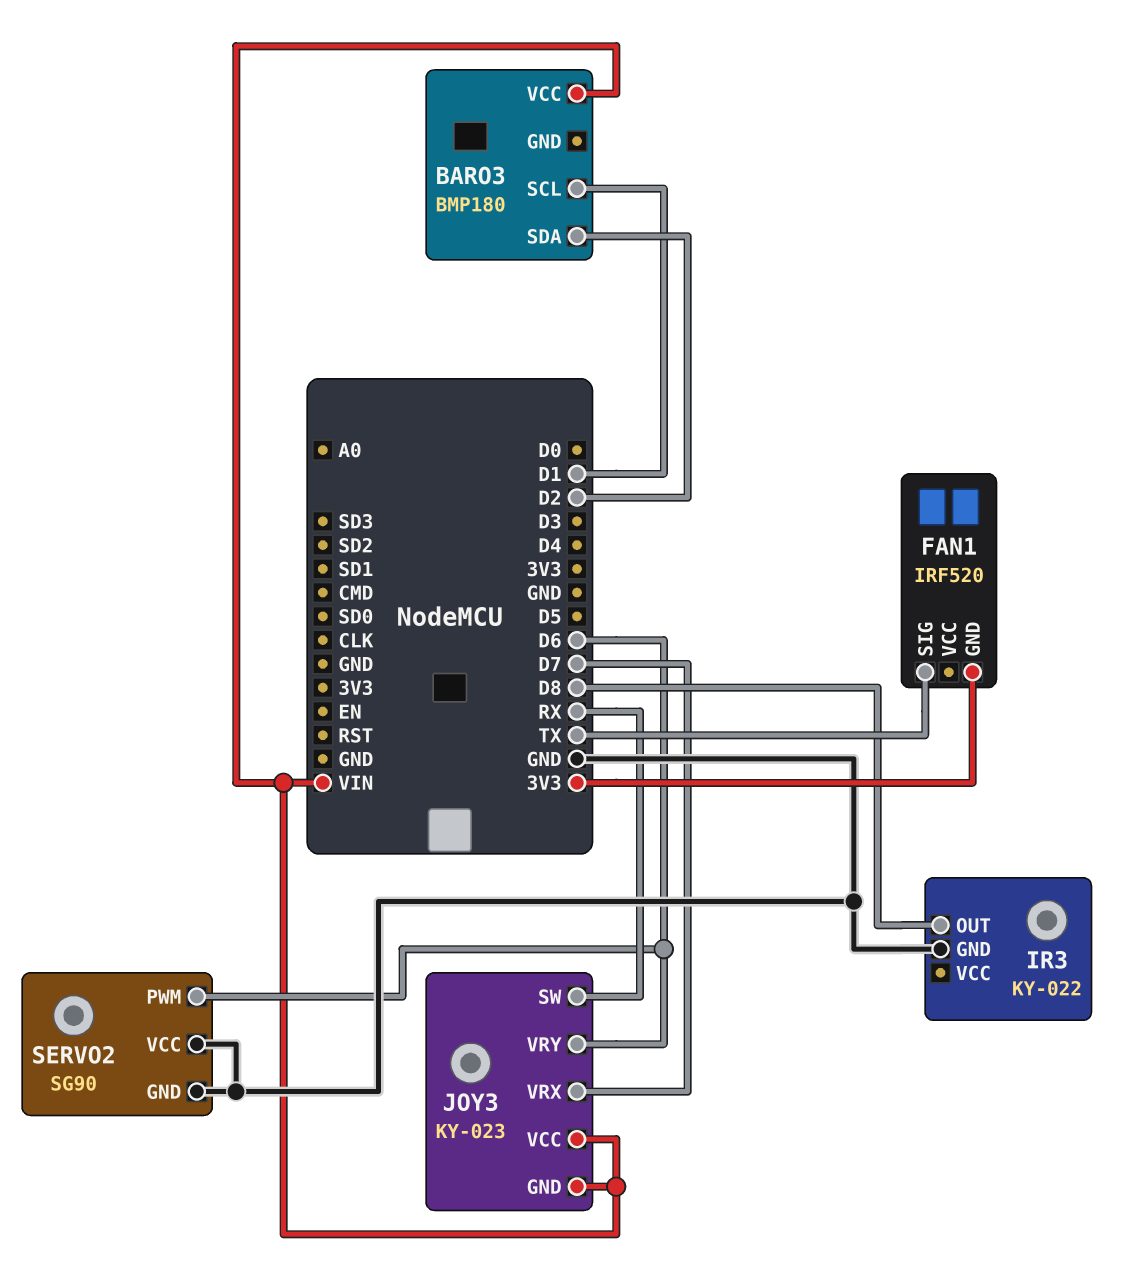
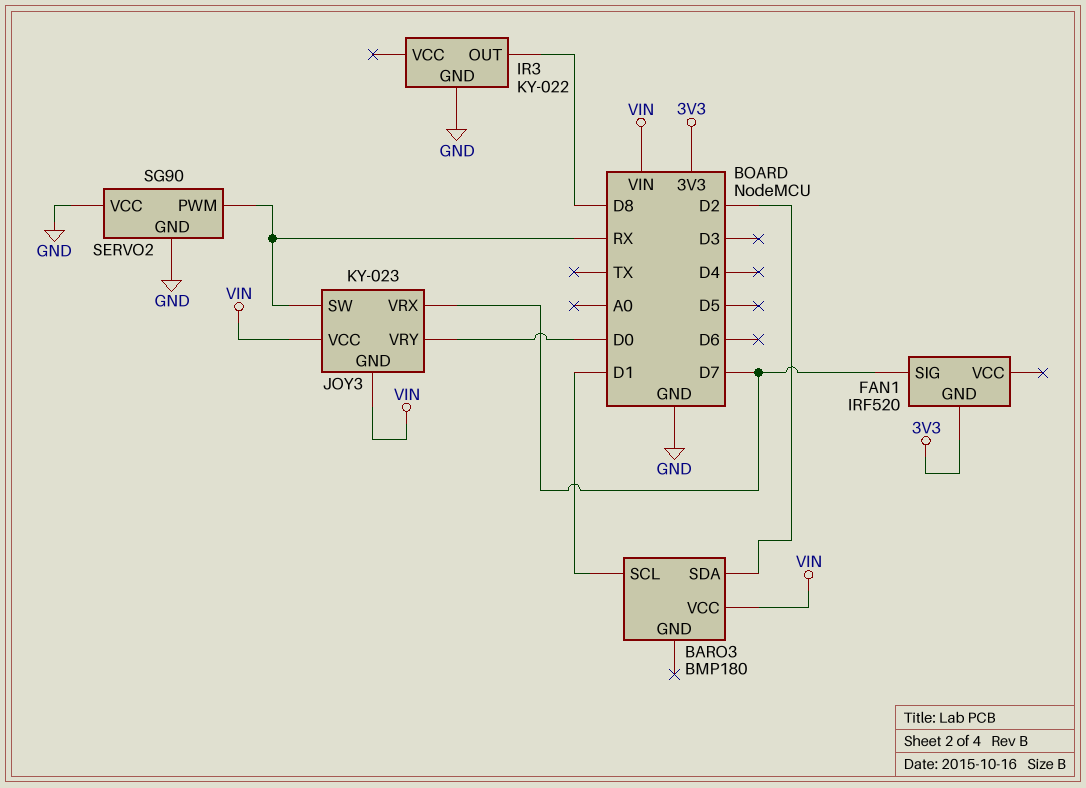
FAN1 pin SIG: TX -> D7
JOY3 pin VRY: D6 -> D0
SERVO2 pin PWM: D6 -> RX

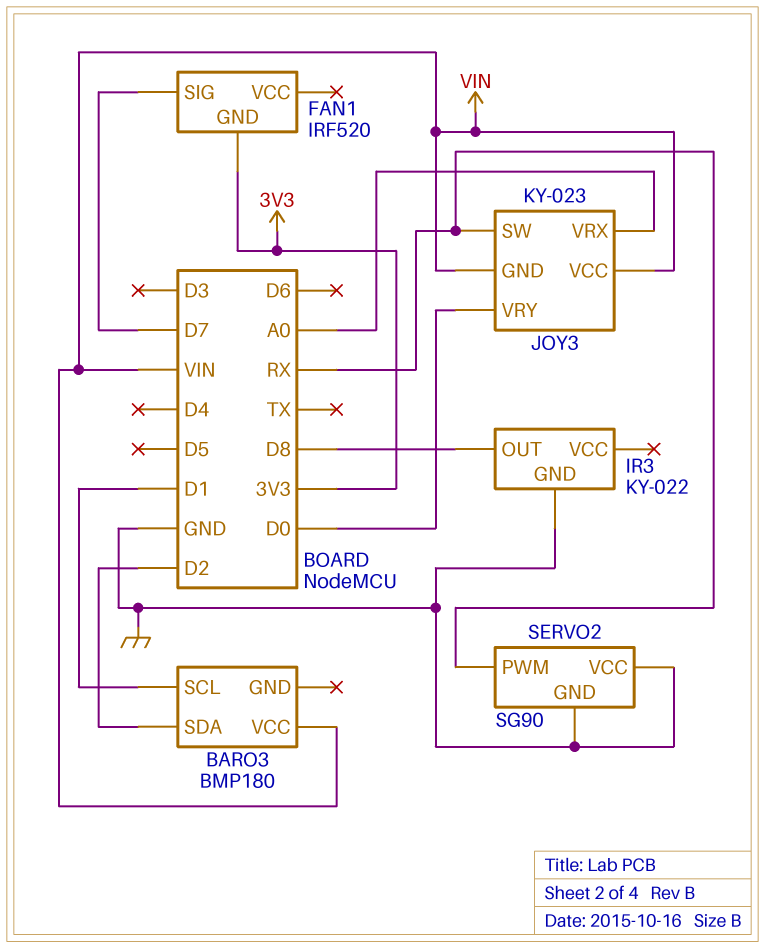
JOY3 pin VRX: D7 -> A0

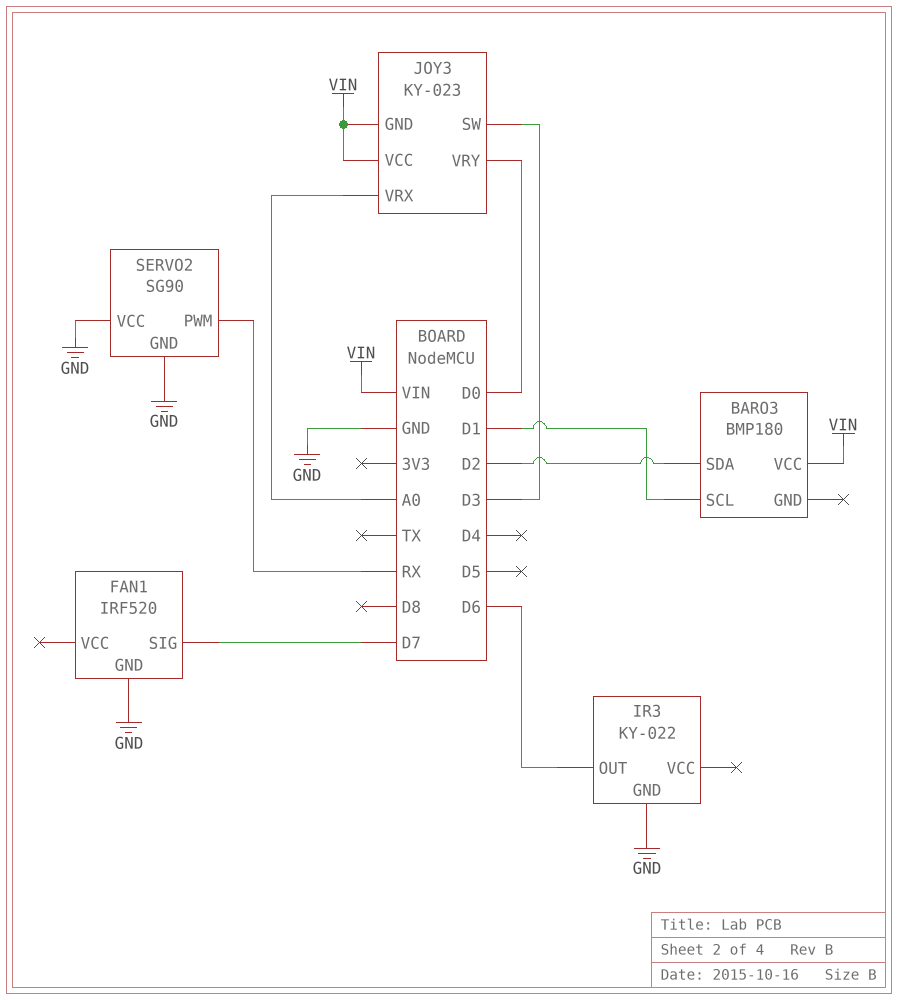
FAN1 pin GND: 3V3 -> GND
IR3 pin OUT: D8 -> D6
JOY3 pin SW: RX -> D3

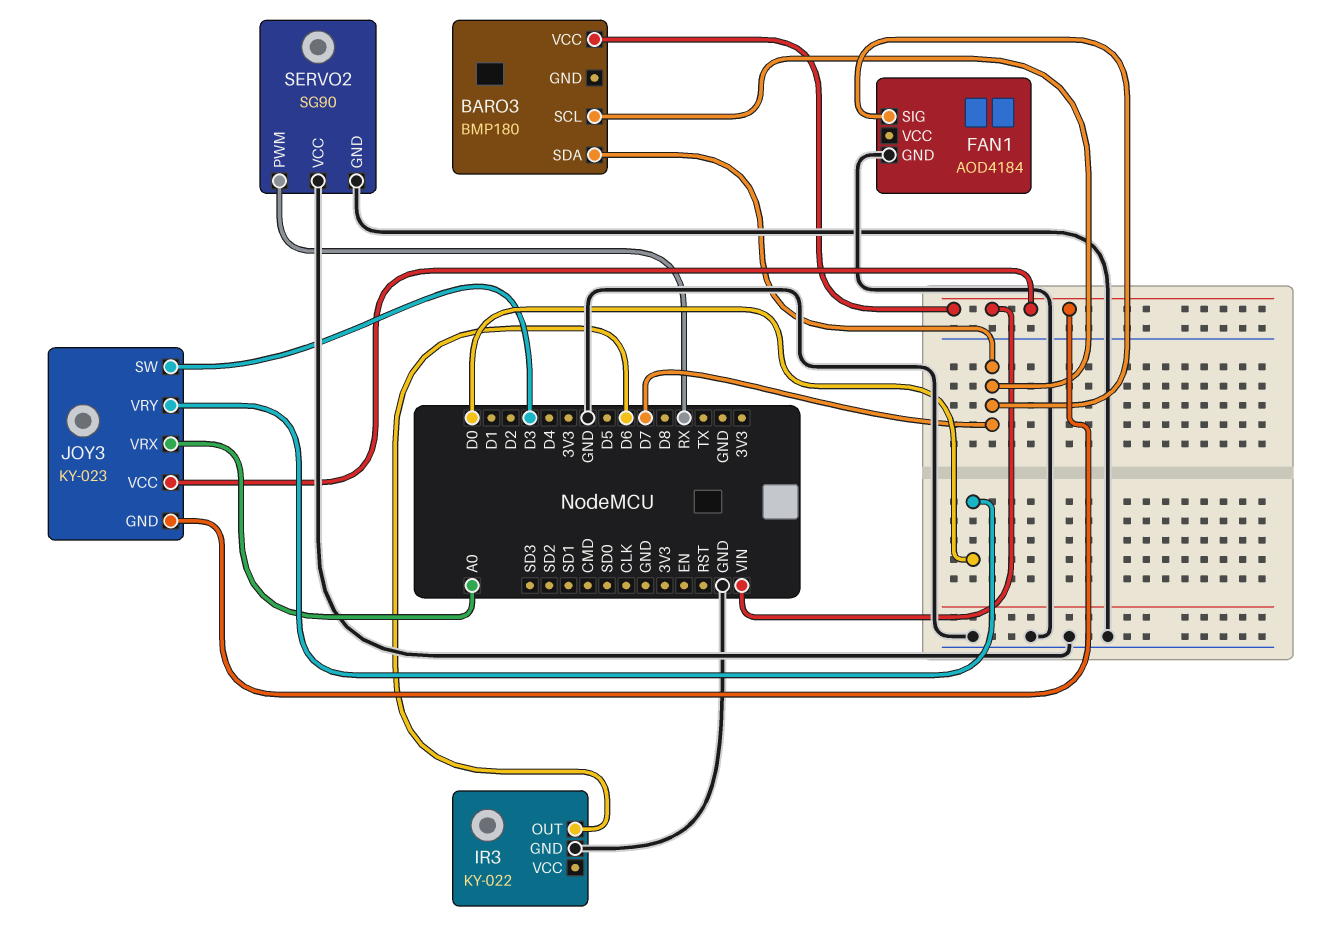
BARO3 pin SCL: D1 -> D7
BARO3 pin SDA: D2 -> D7
FAN1: IRF520 -> AOD4184

